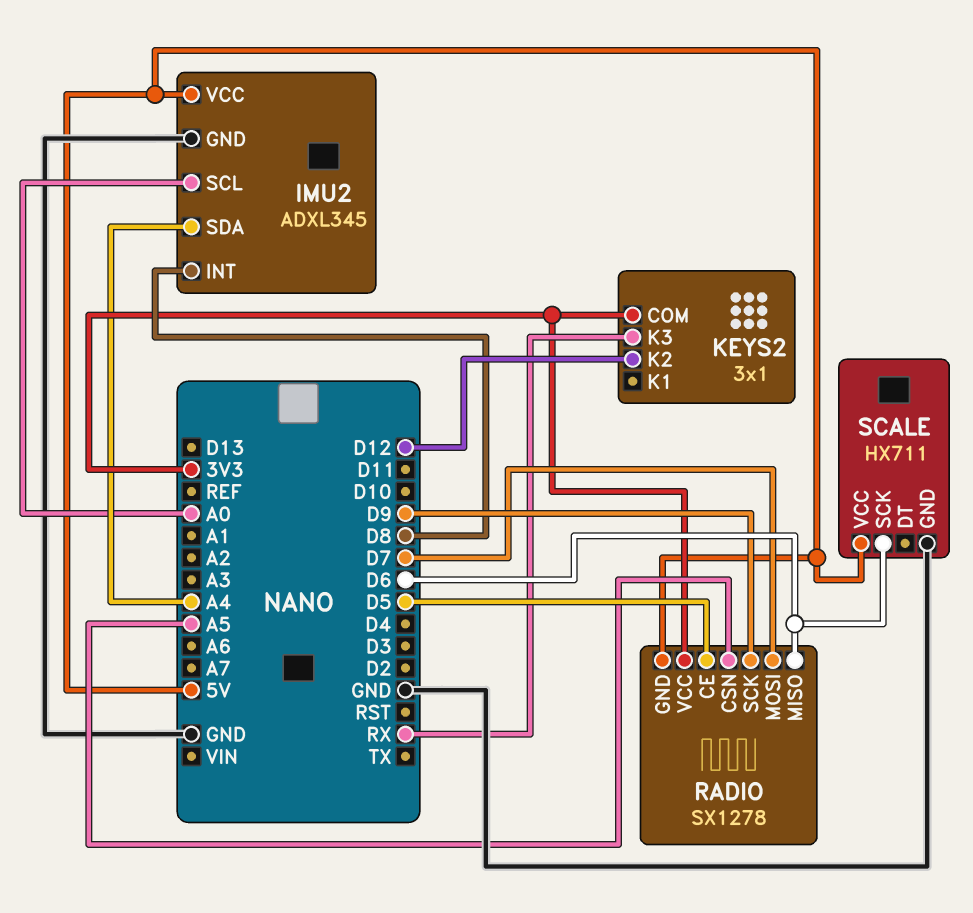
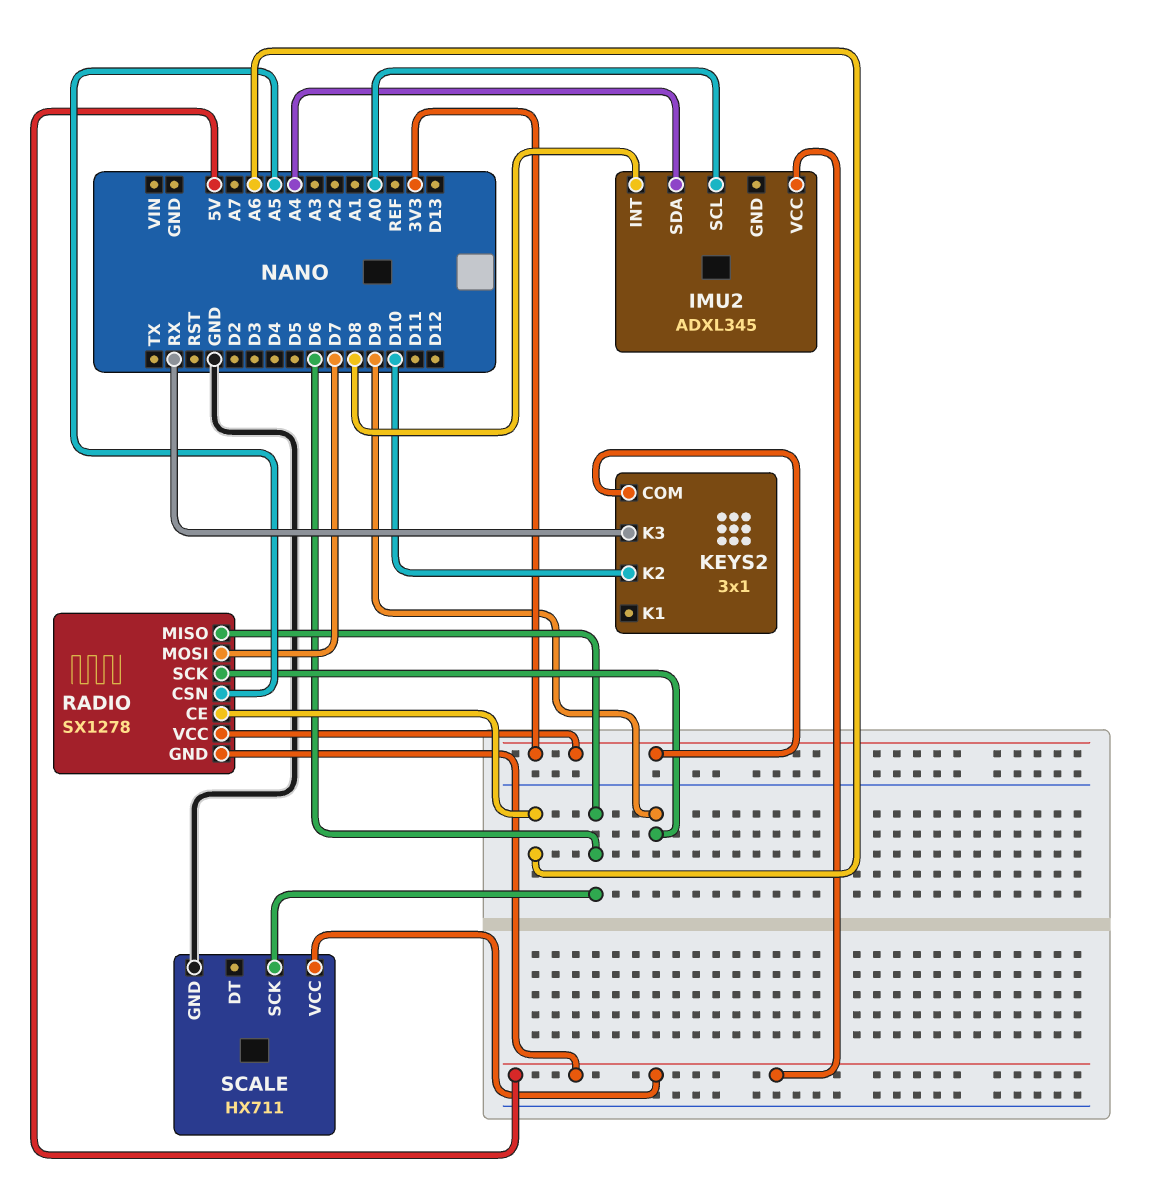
IMU2 pin GND: GND -> none
KEYS2 pin K2: D12 -> D10
RADIO pin CE: D5 -> A6

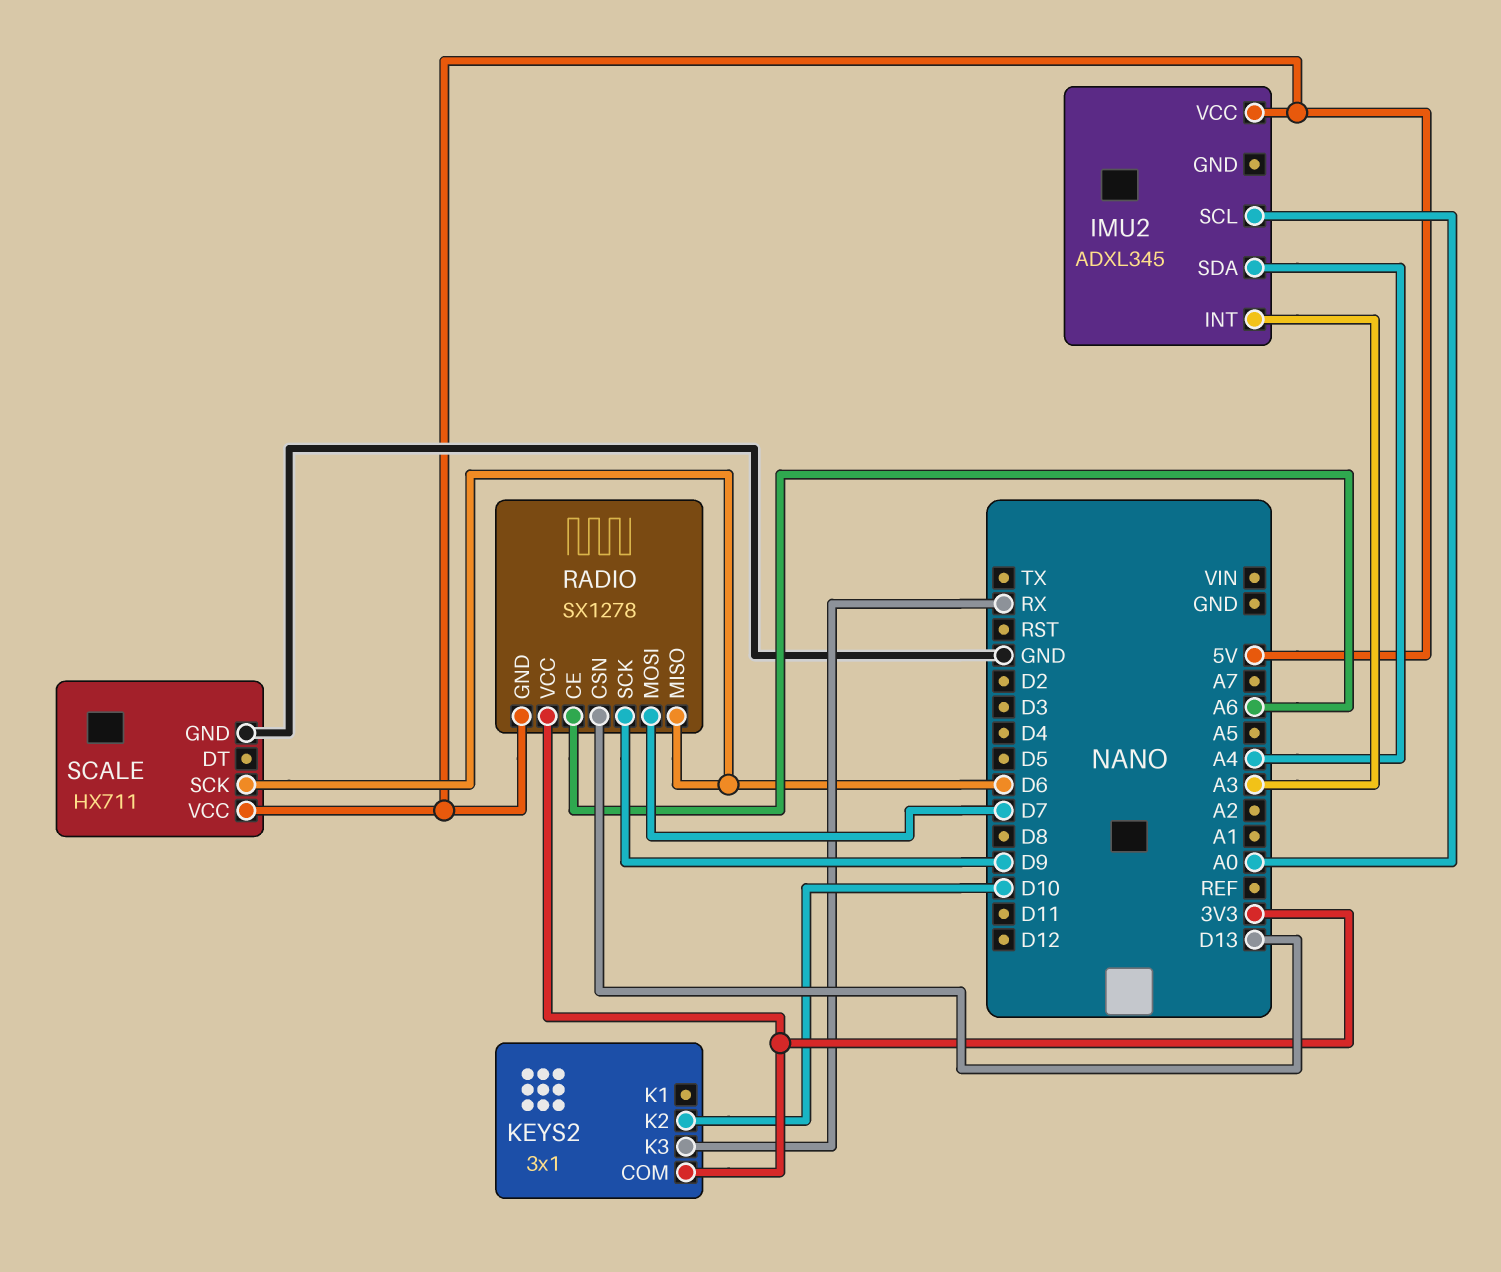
IMU2 pin INT: D8 -> A3
RADIO pin CSN: A5 -> D13

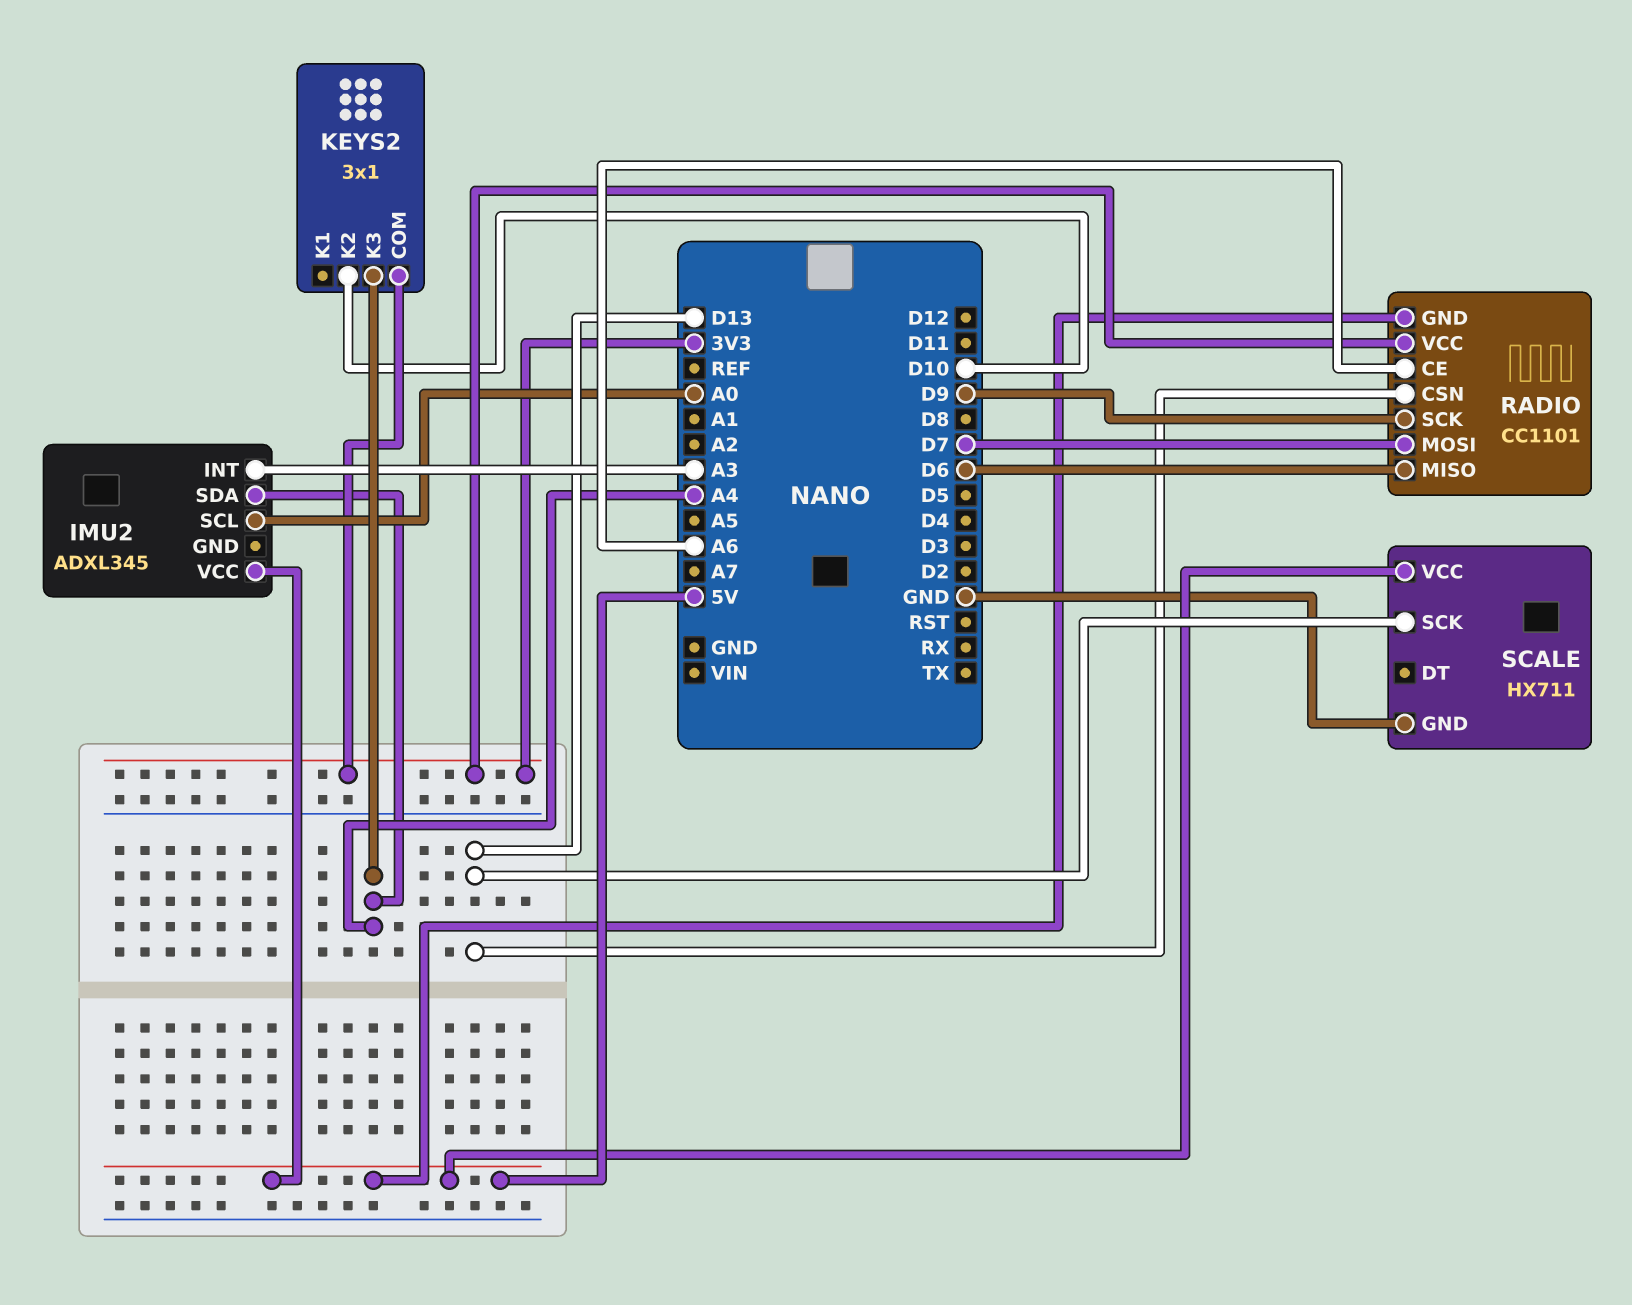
KEYS2 pin K3: RX -> A4
RADIO: SX1278 -> CC1101
SCALE pin SCK: D6 -> D13

